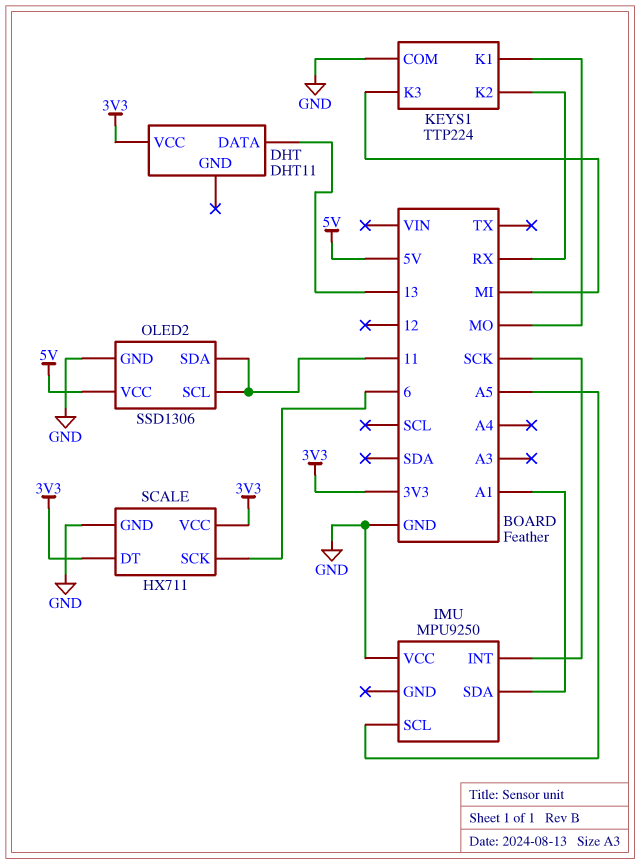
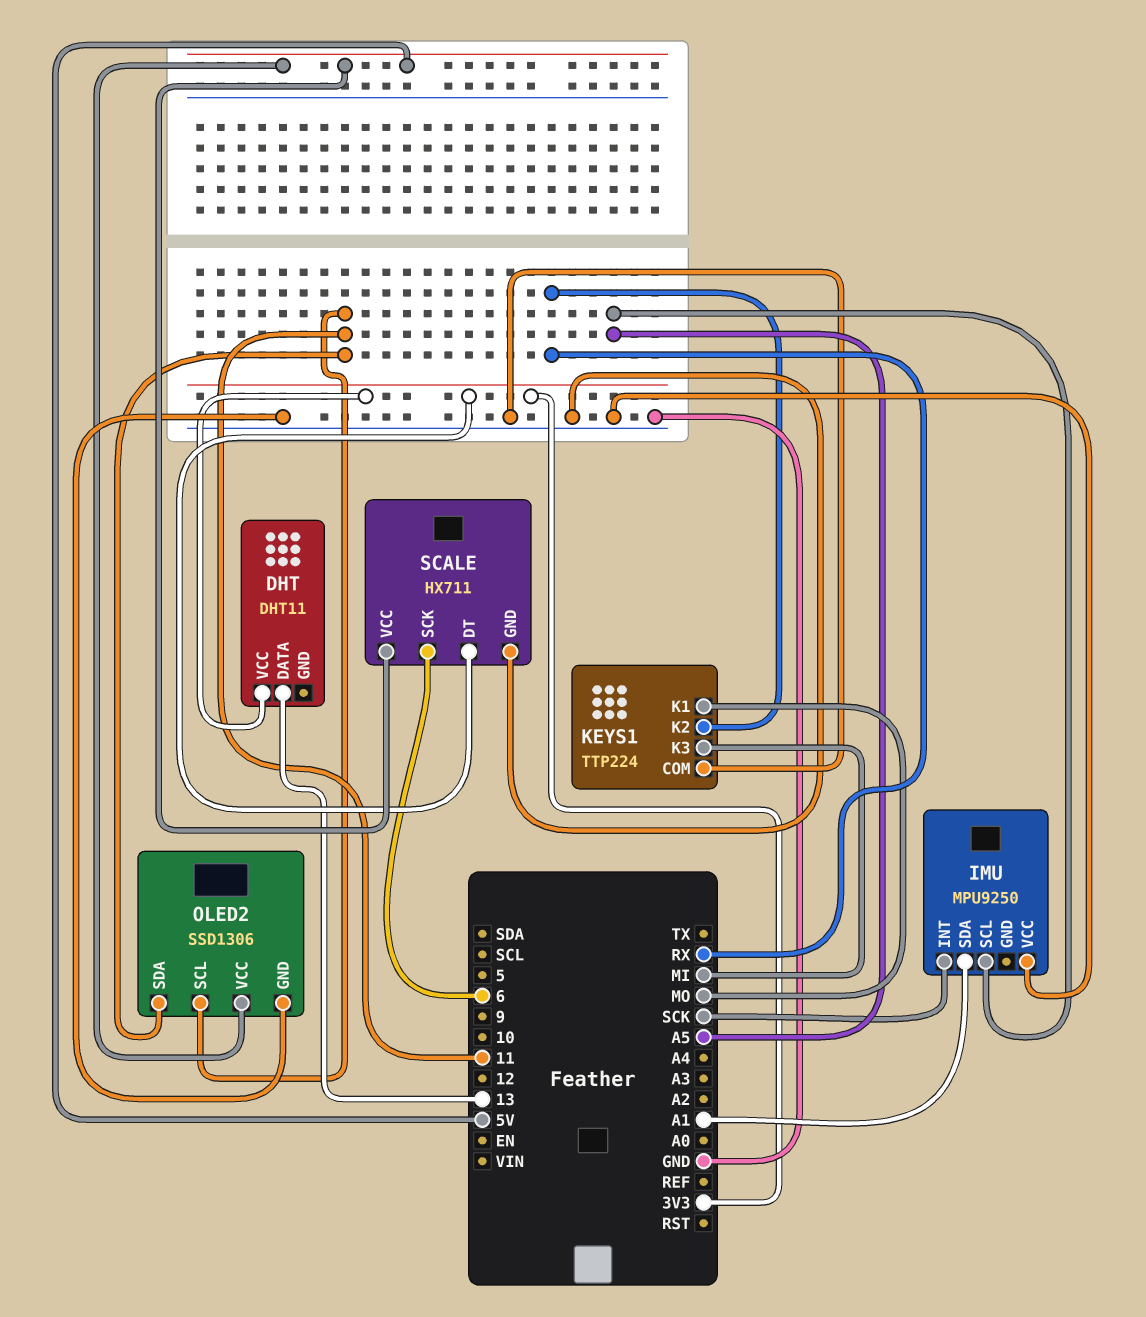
SCALE pin VCC: 3V3 -> 5V

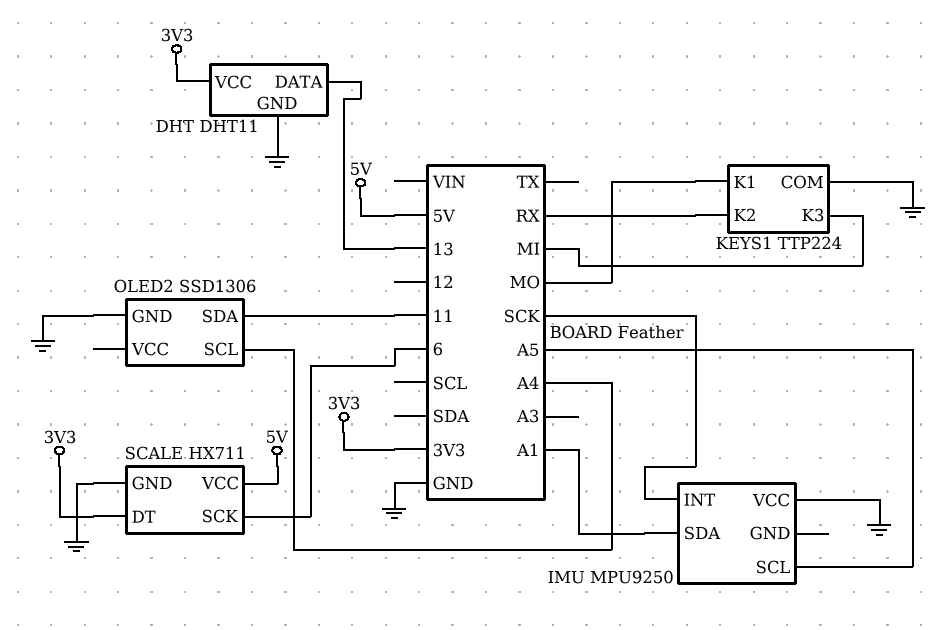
DHT pin GND: none -> GND
OLED2 pin SCL: 11 -> A4
OLED2 pin VCC: 5V -> none

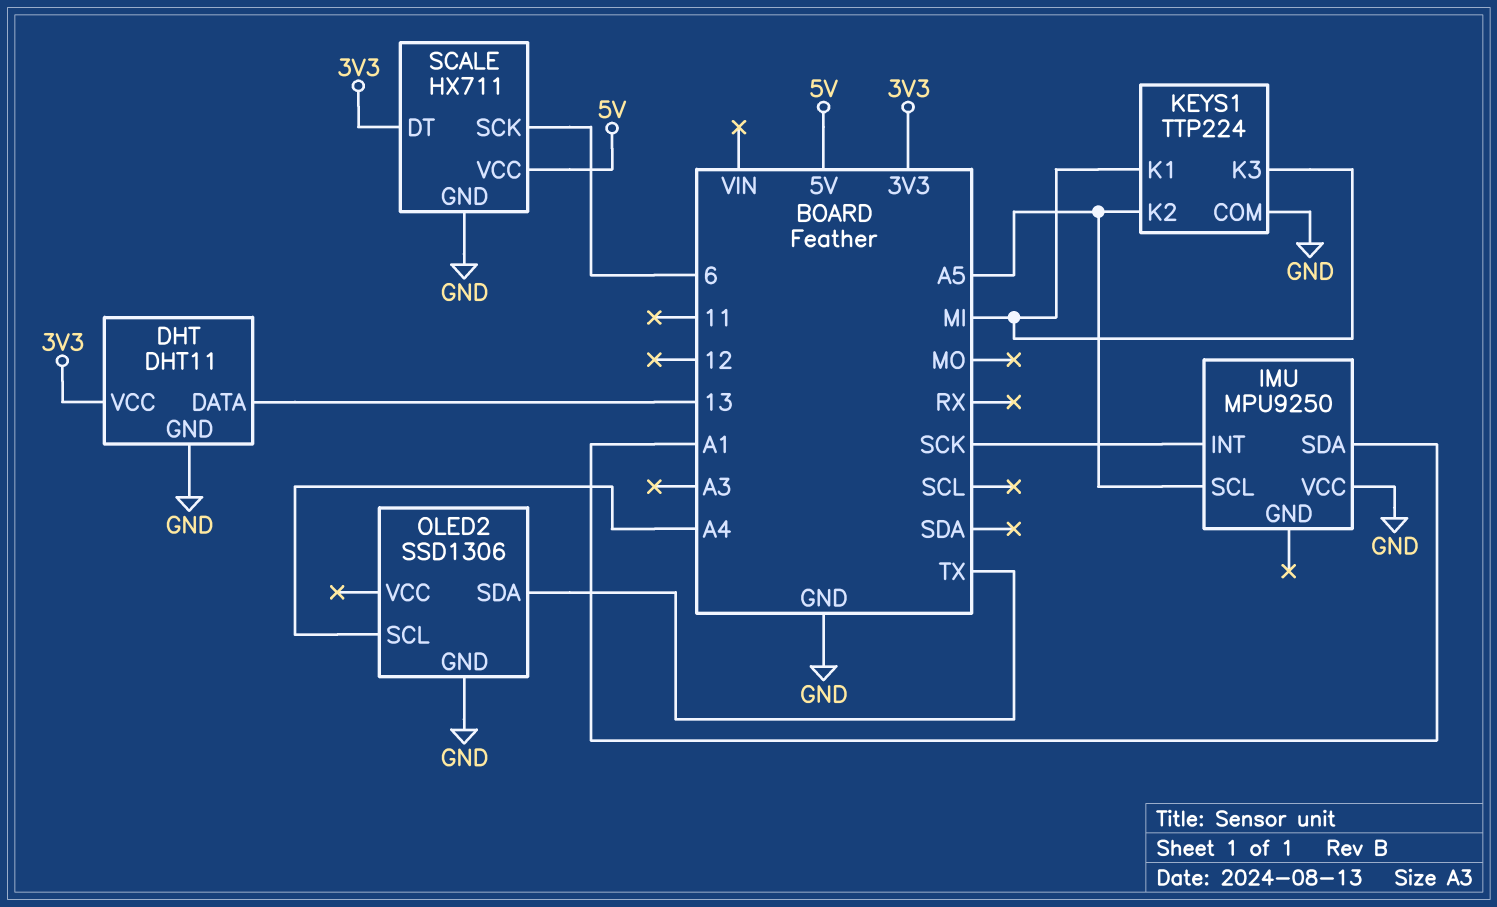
KEYS1 pin K1: MO -> MI
KEYS1 pin K2: RX -> A5
OLED2 pin SDA: 11 -> TX

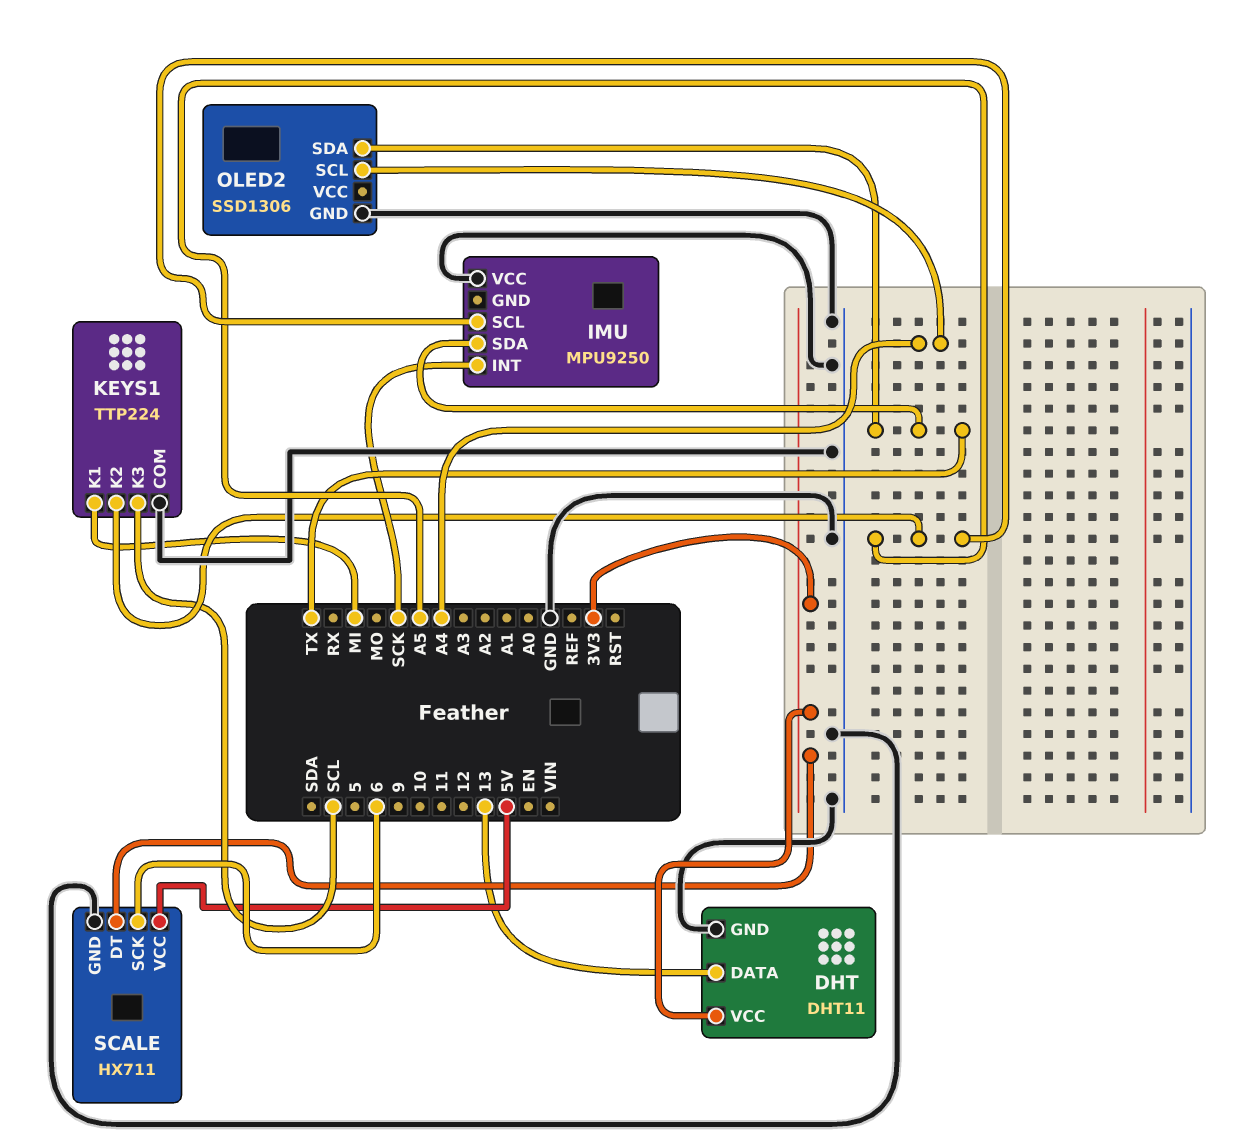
IMU pin SDA: A1 -> TX
KEYS1 pin K3: MI -> SCL

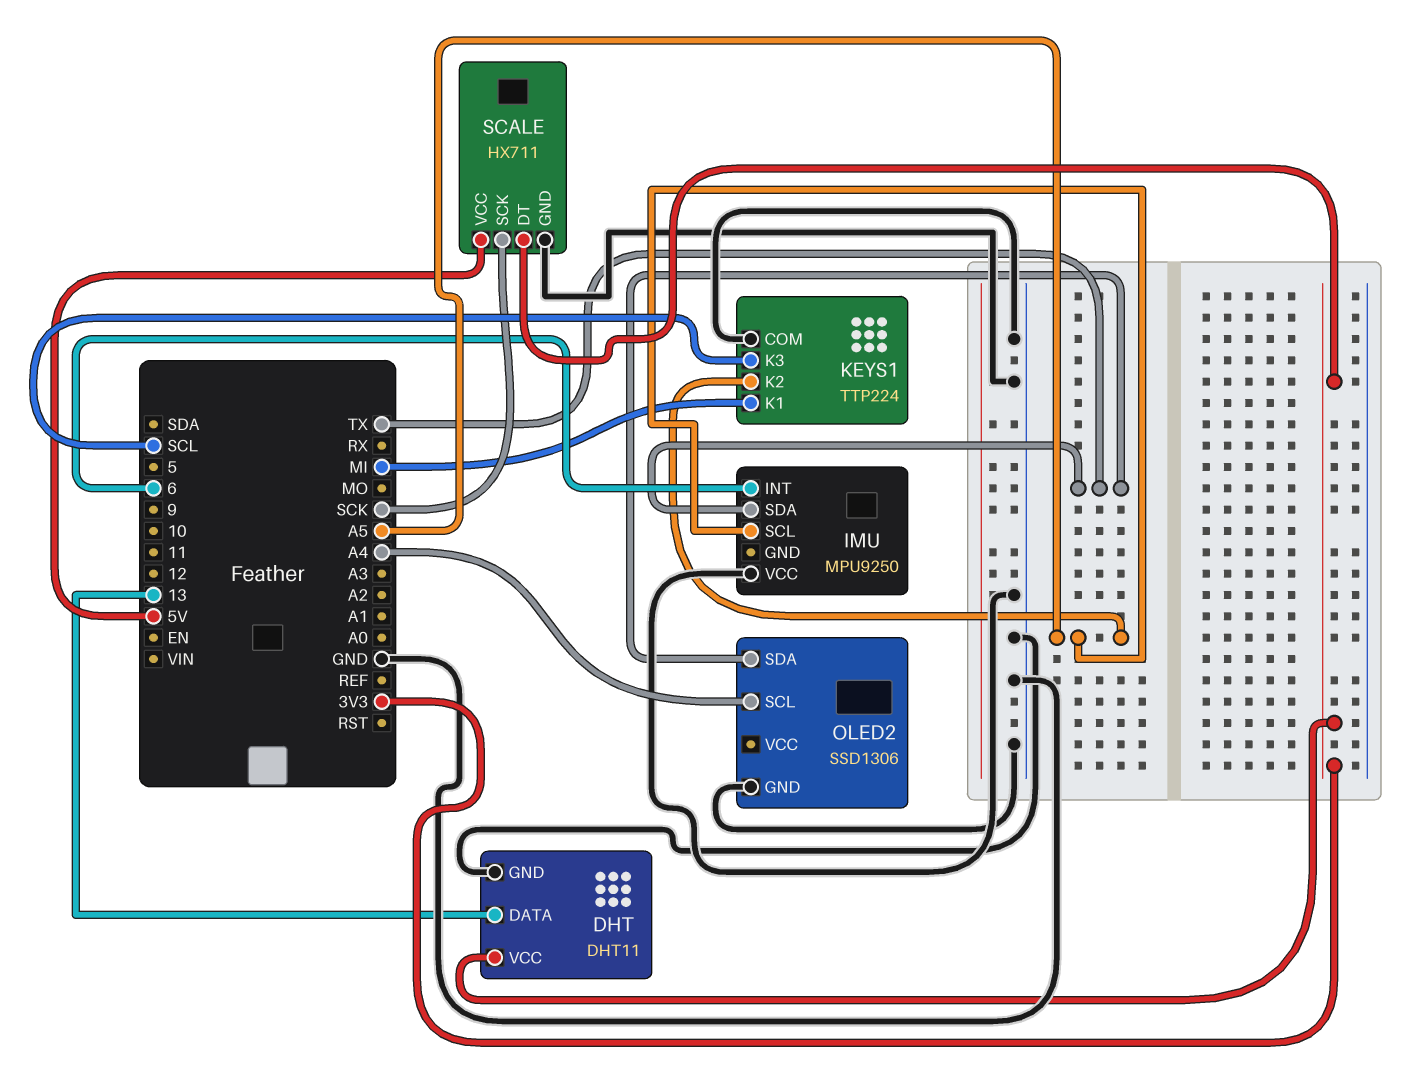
IMU pin INT: SCK -> 6
SCALE pin SCK: 6 -> SCK

